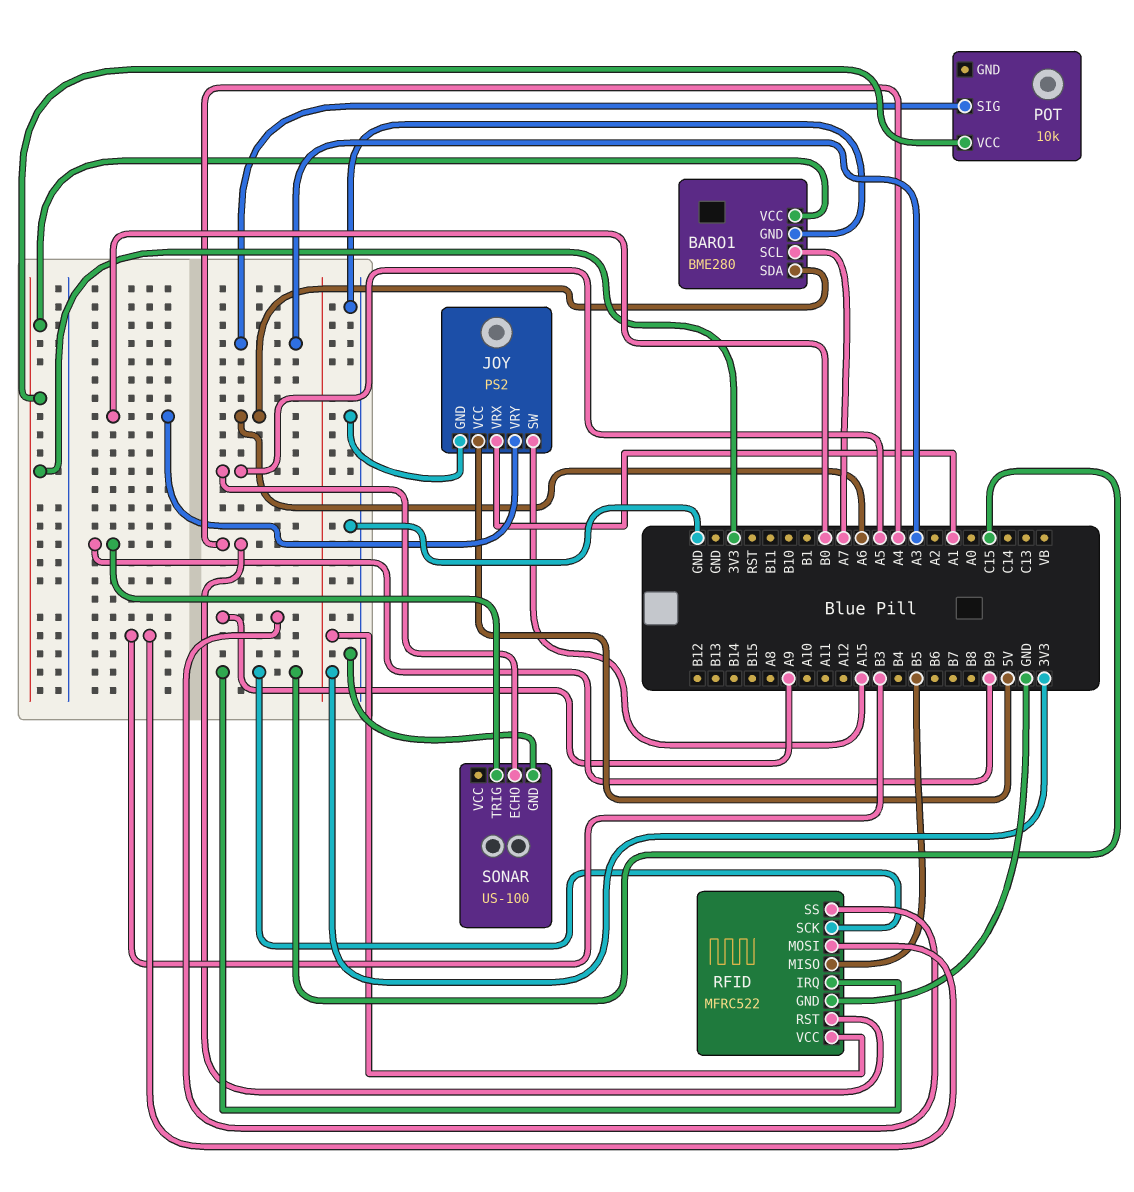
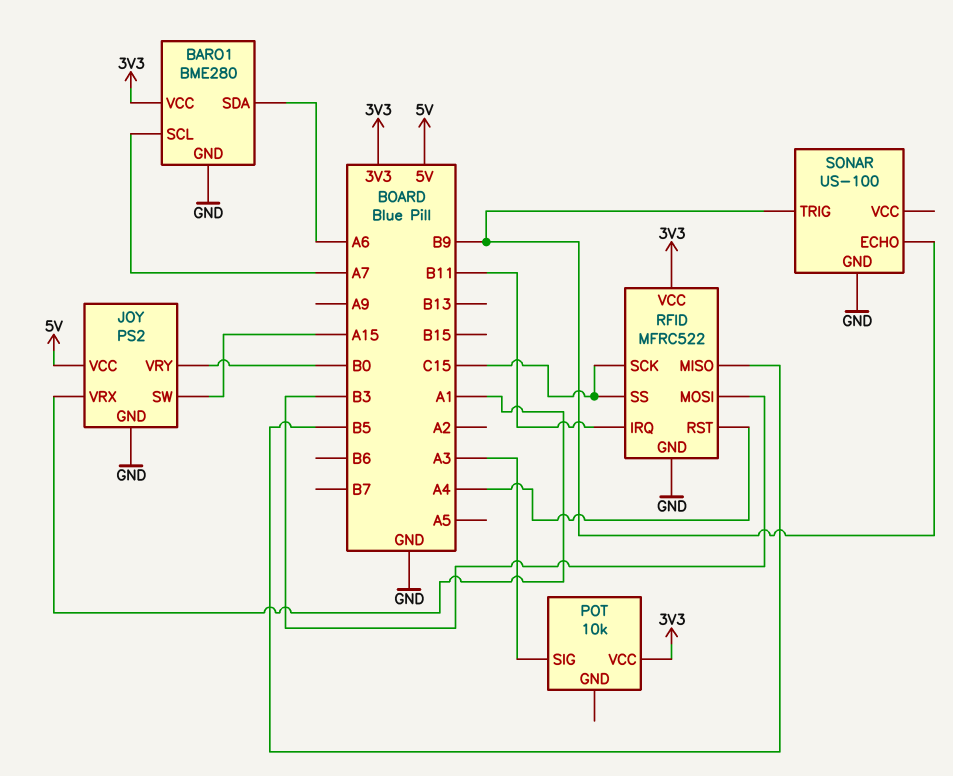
RFID pin IRQ: C15 -> B11
RFID pin SS: A9 -> C15
SONAR pin ECHO: A5 -> B9

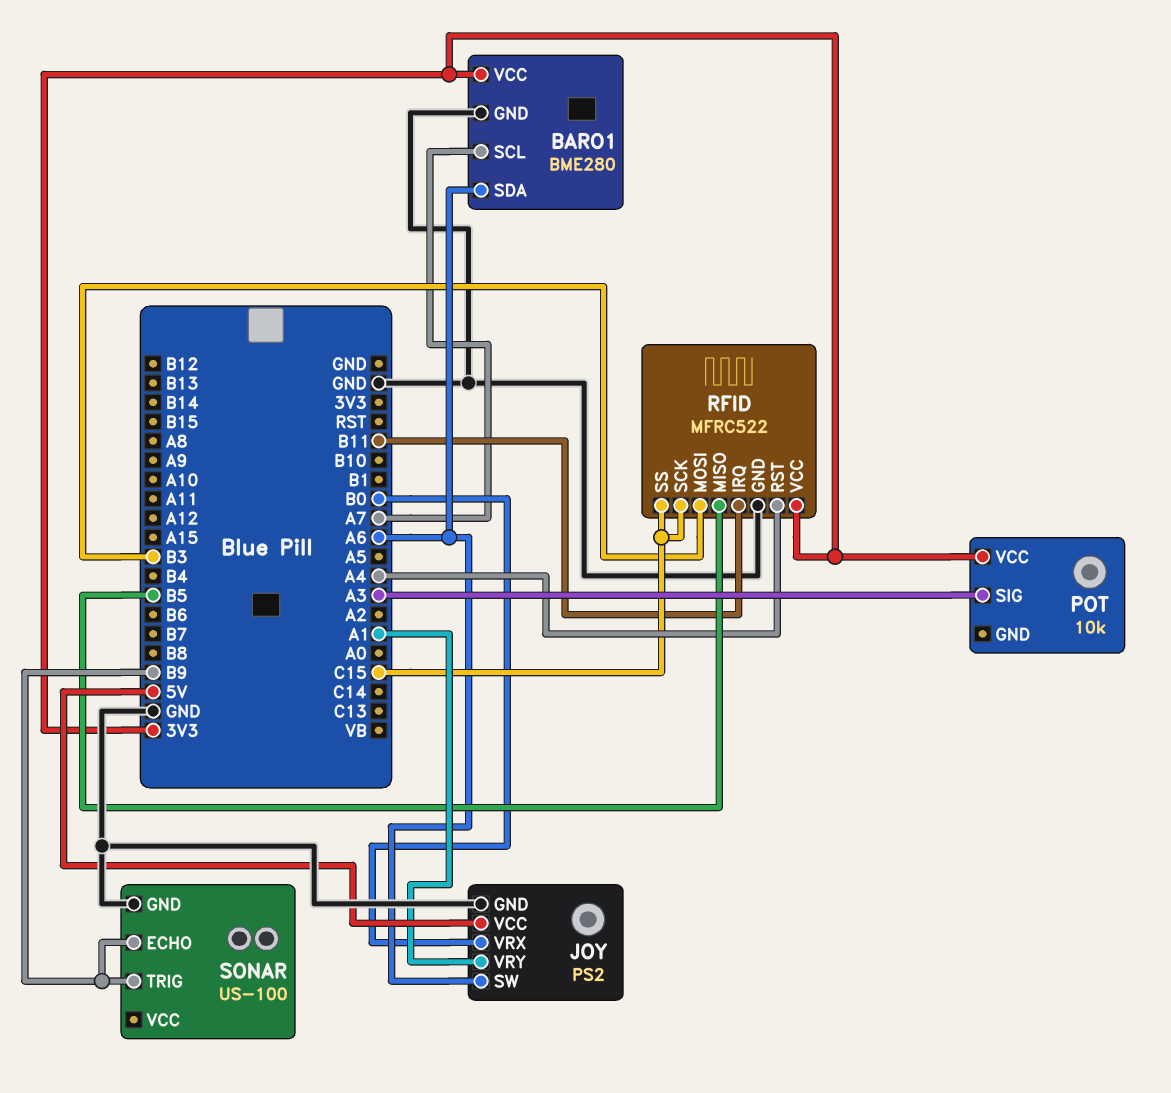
JOY pin SW: A15 -> A6
JOY pin VRX: A1 -> B0
JOY pin VRY: B0 -> A1

